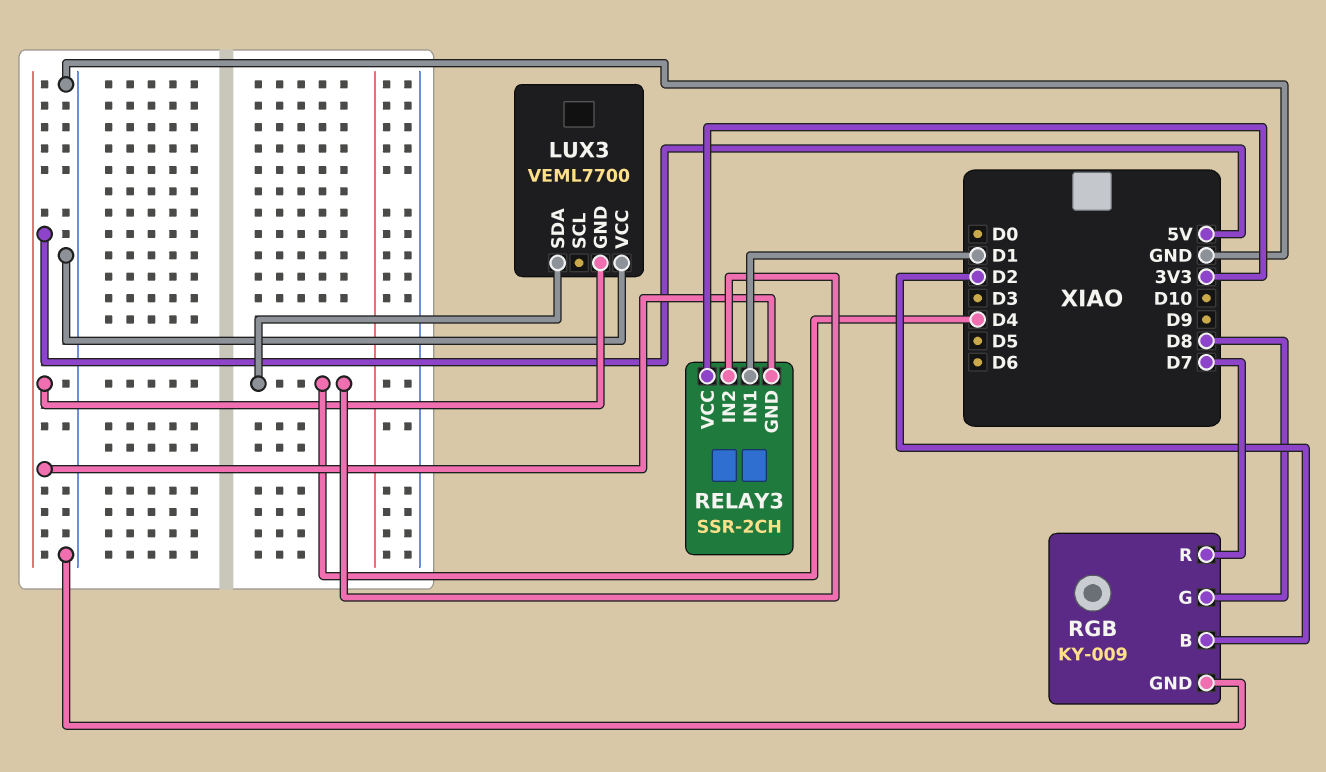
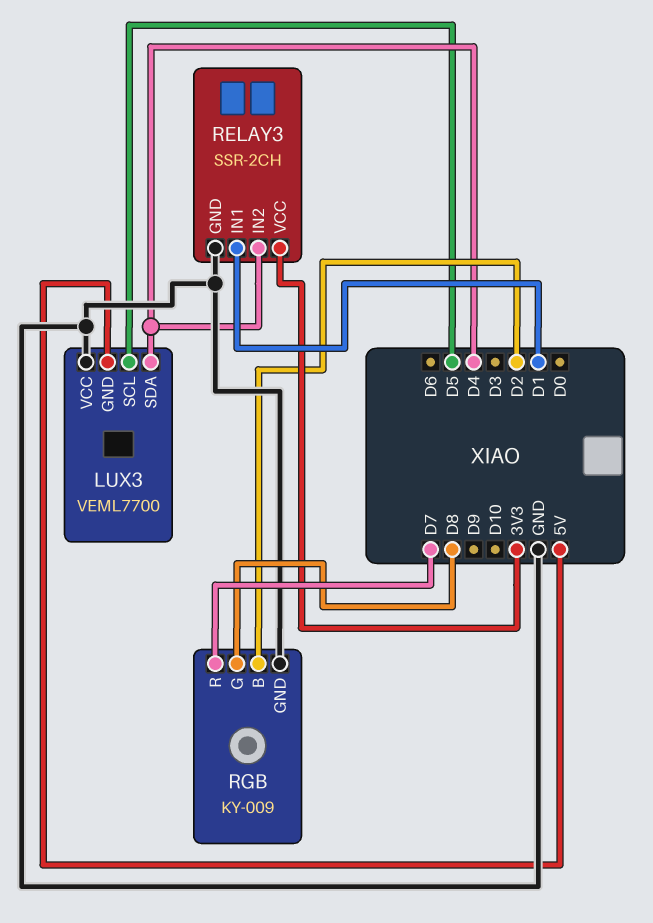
LUX3 pin SCL: none -> D5
RELAY3 pin GND: 5V -> GND

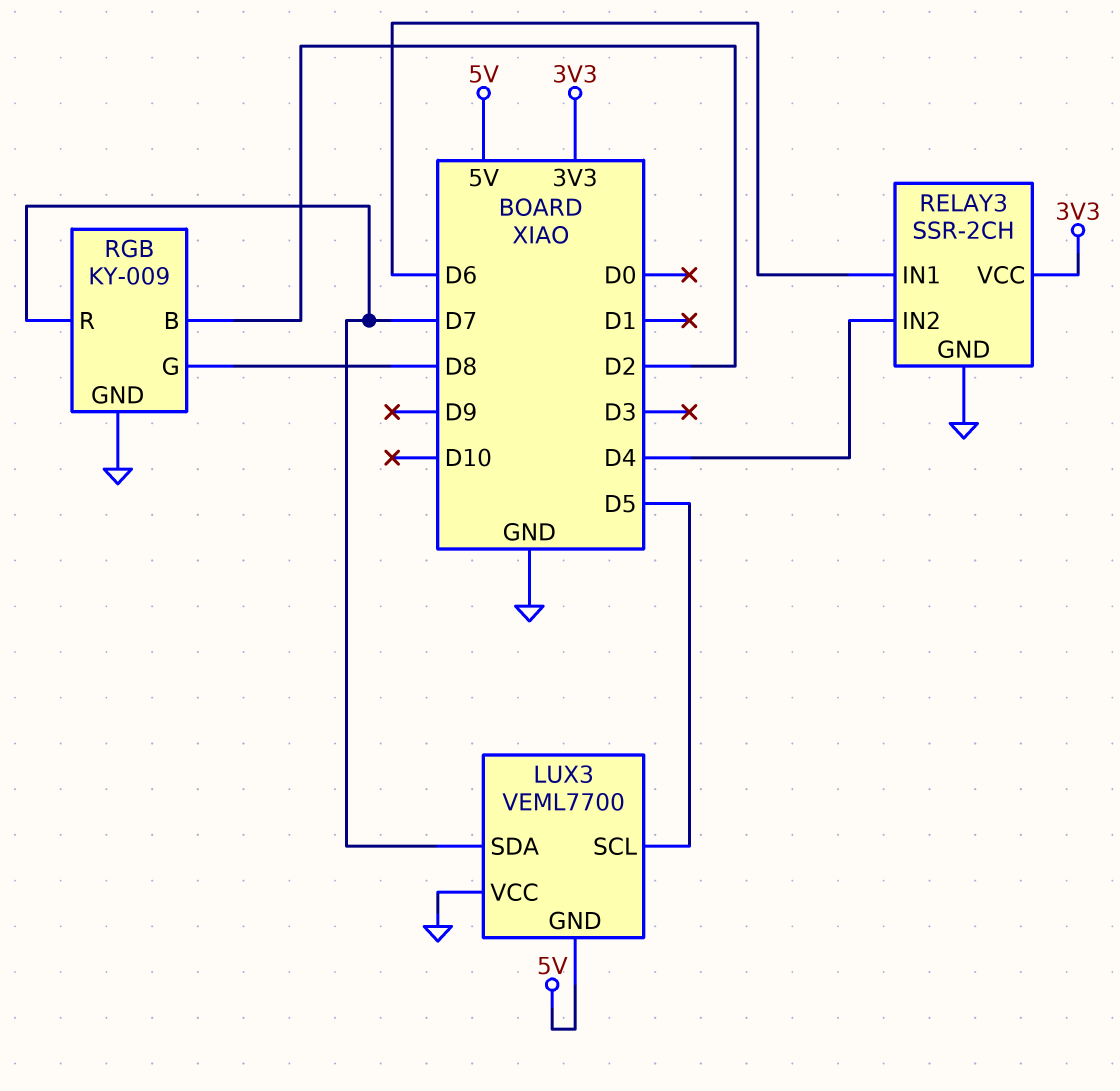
LUX3 pin SDA: D4 -> D7
RELAY3 pin IN1: D1 -> D6

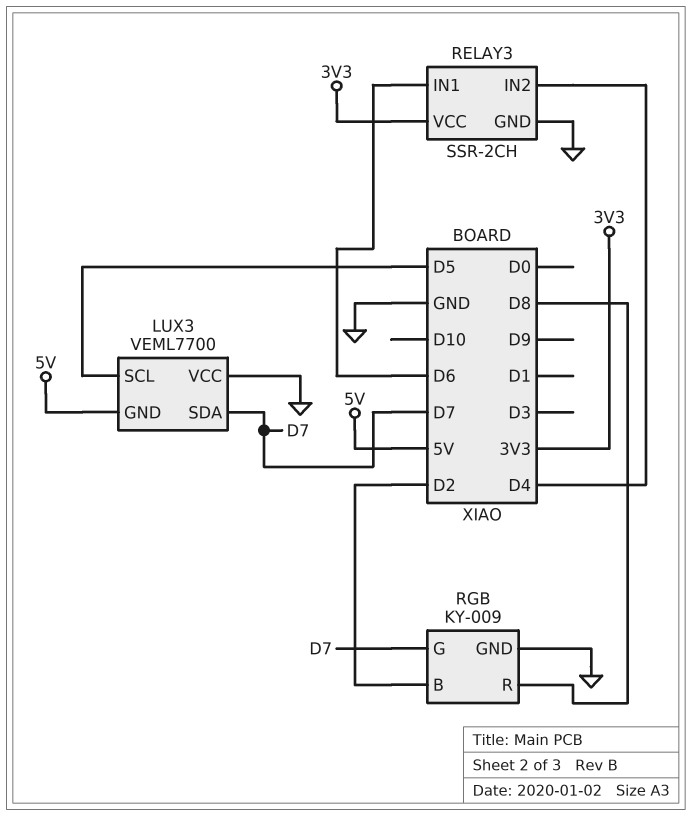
RGB pin G: D8 -> D7
RGB pin R: D7 -> D8

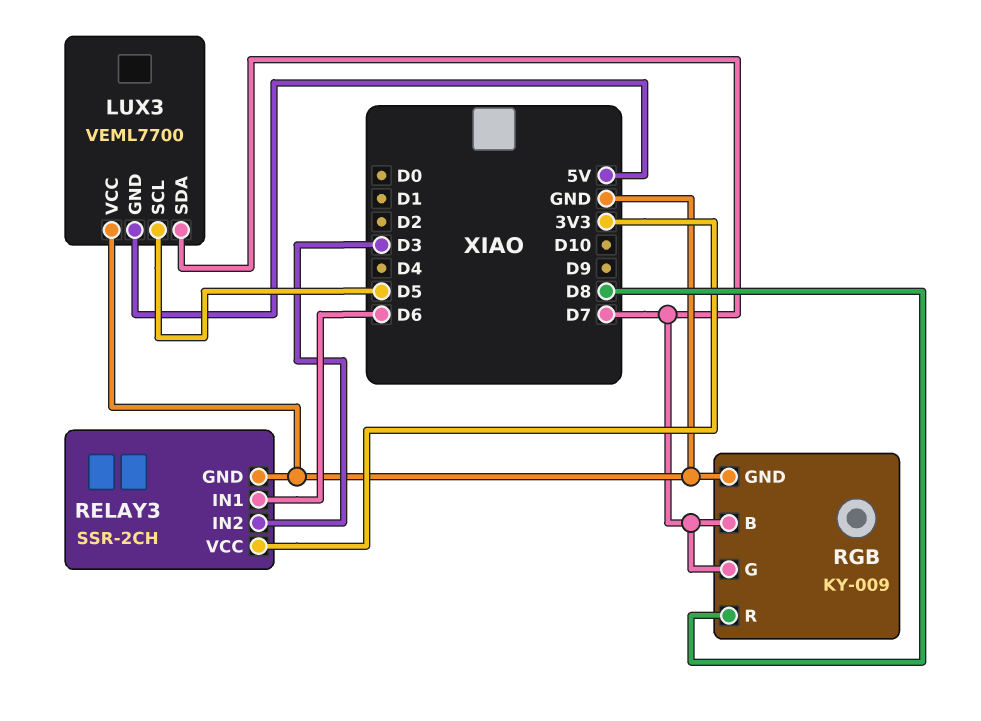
RELAY3 pin IN2: D4 -> D3
RGB pin B: D2 -> D7

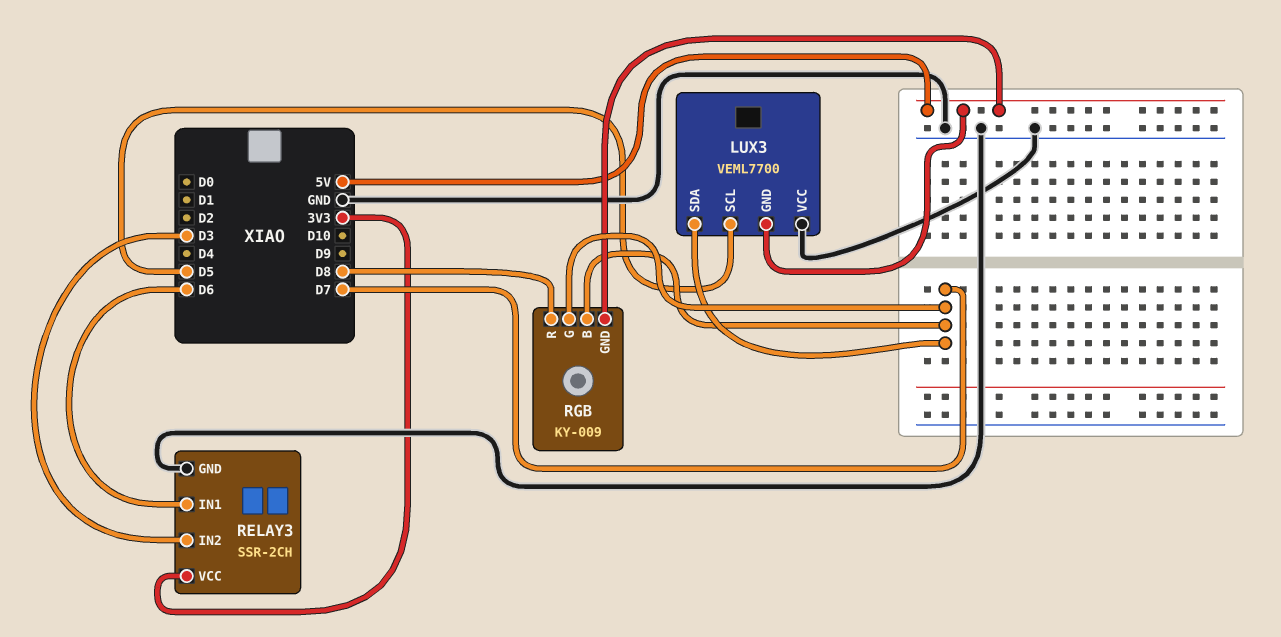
RGB pin GND: GND -> 5V

